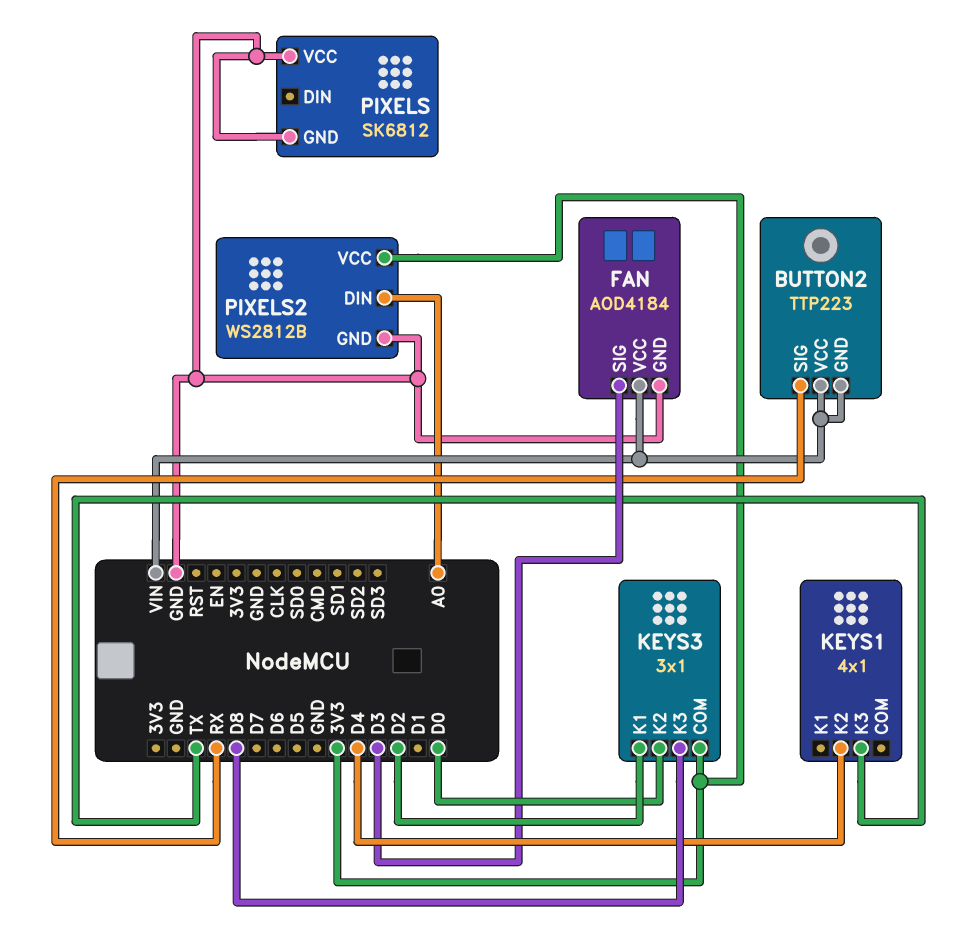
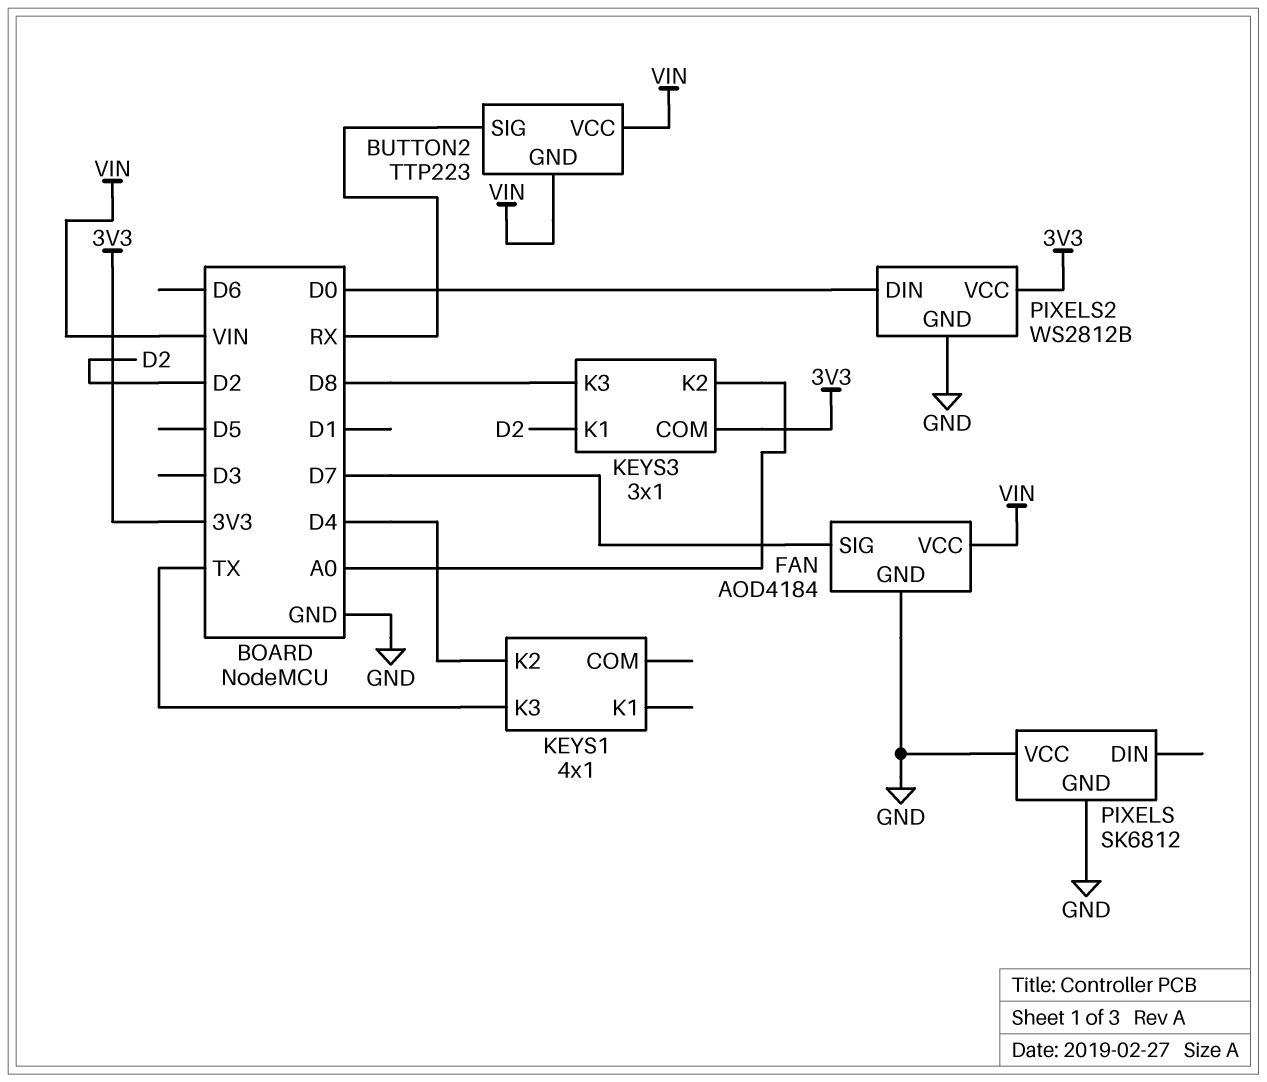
FAN pin SIG: D3 -> D7
KEYS3 pin K2: D0 -> A0
PIXELS2 pin DIN: A0 -> D0

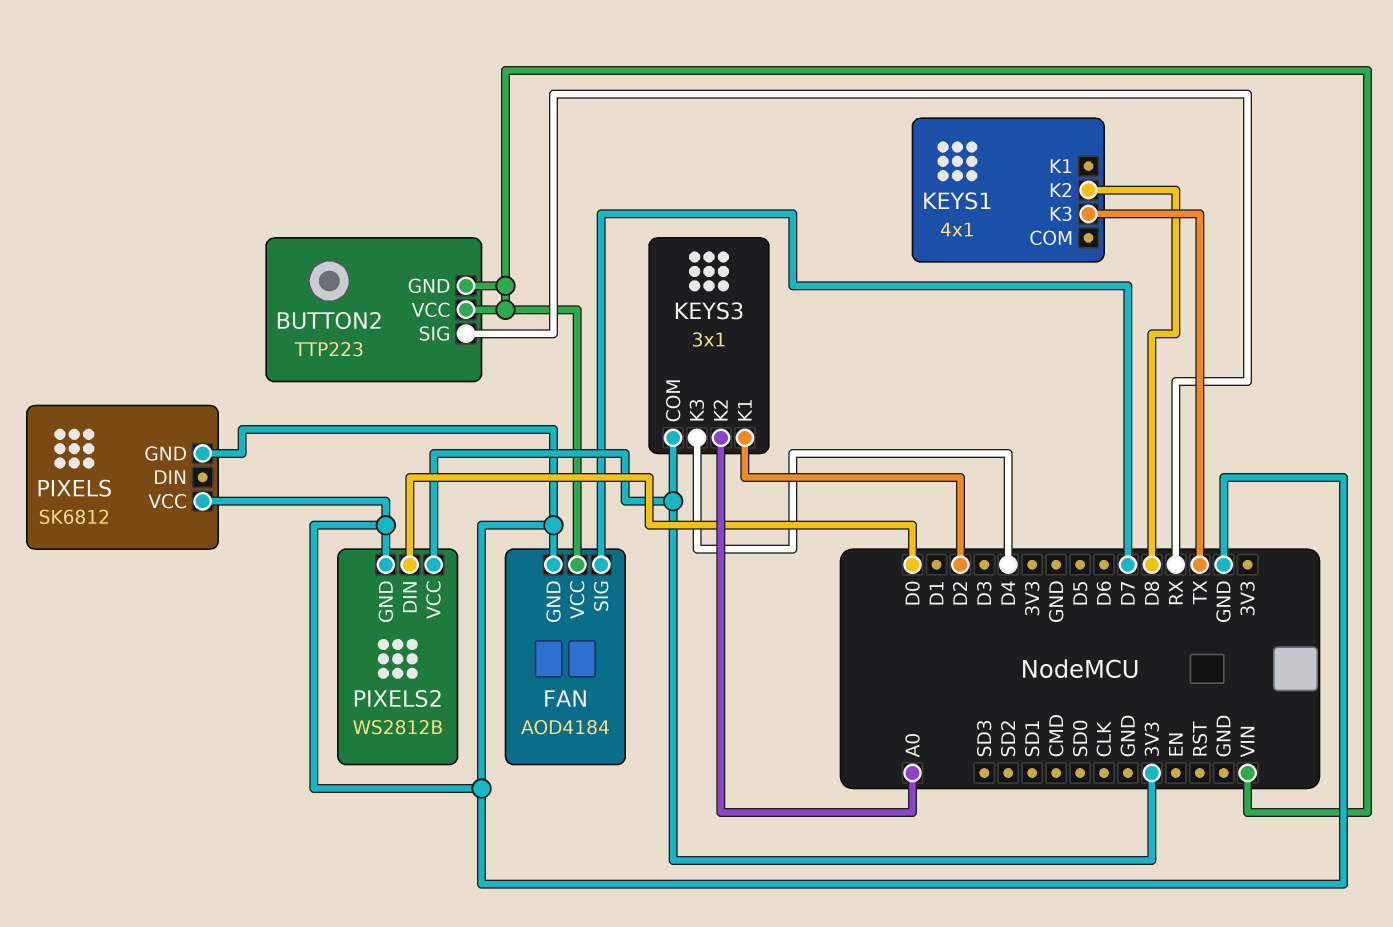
KEYS1 pin K2: D4 -> D8
KEYS3 pin K3: D8 -> D4

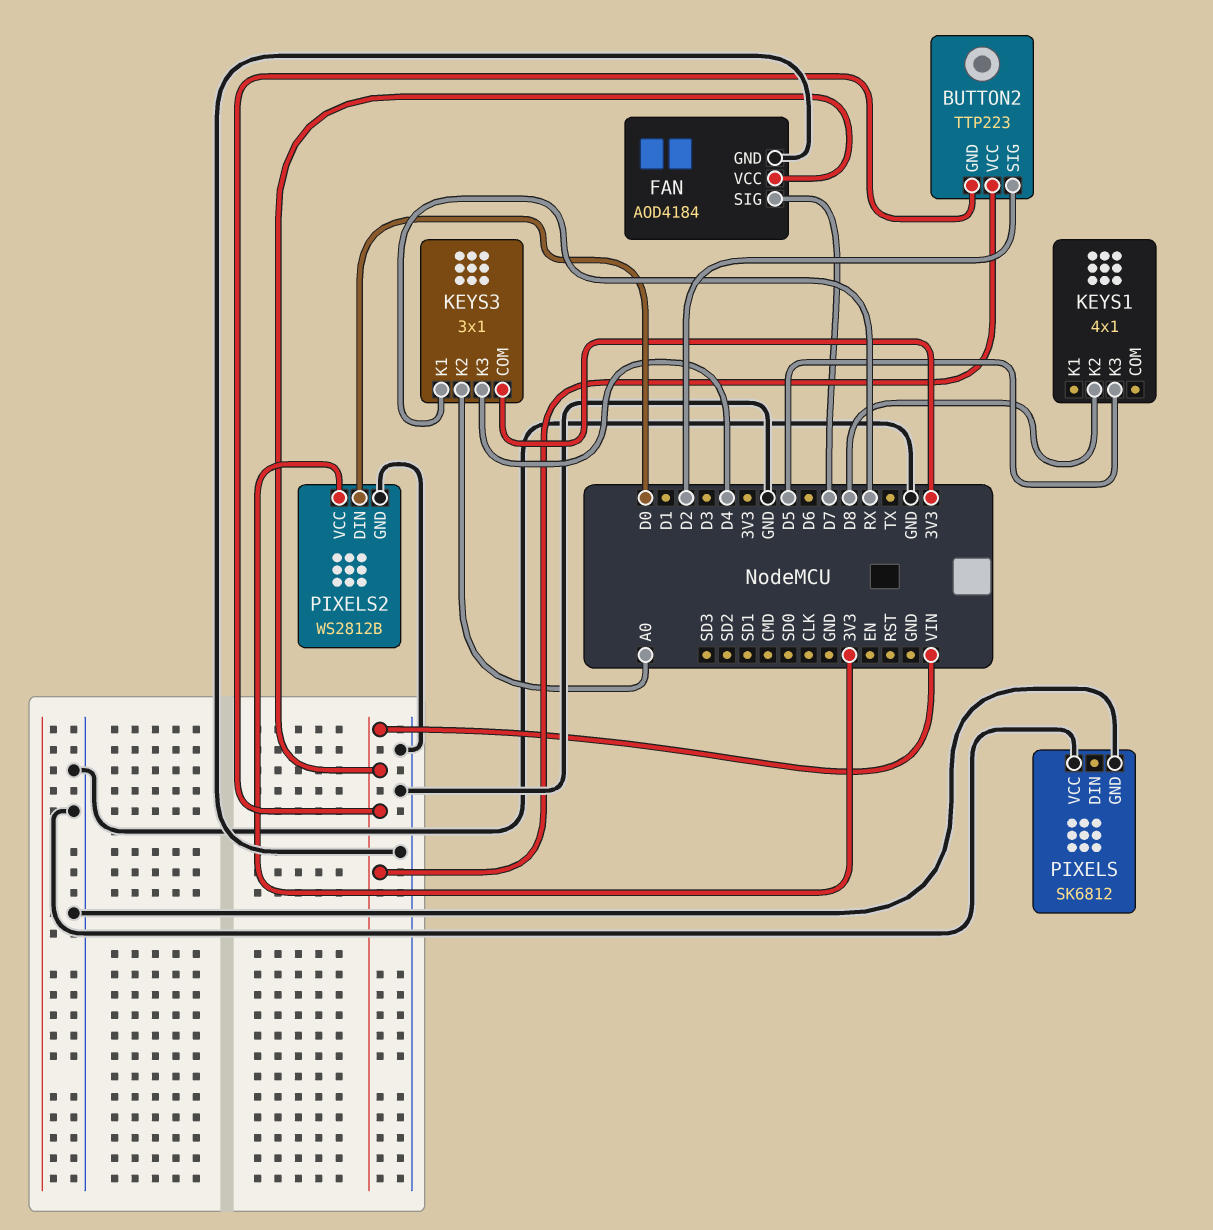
BUTTON2 pin SIG: RX -> D2
KEYS1 pin K3: TX -> D5
KEYS3 pin K1: D2 -> RX

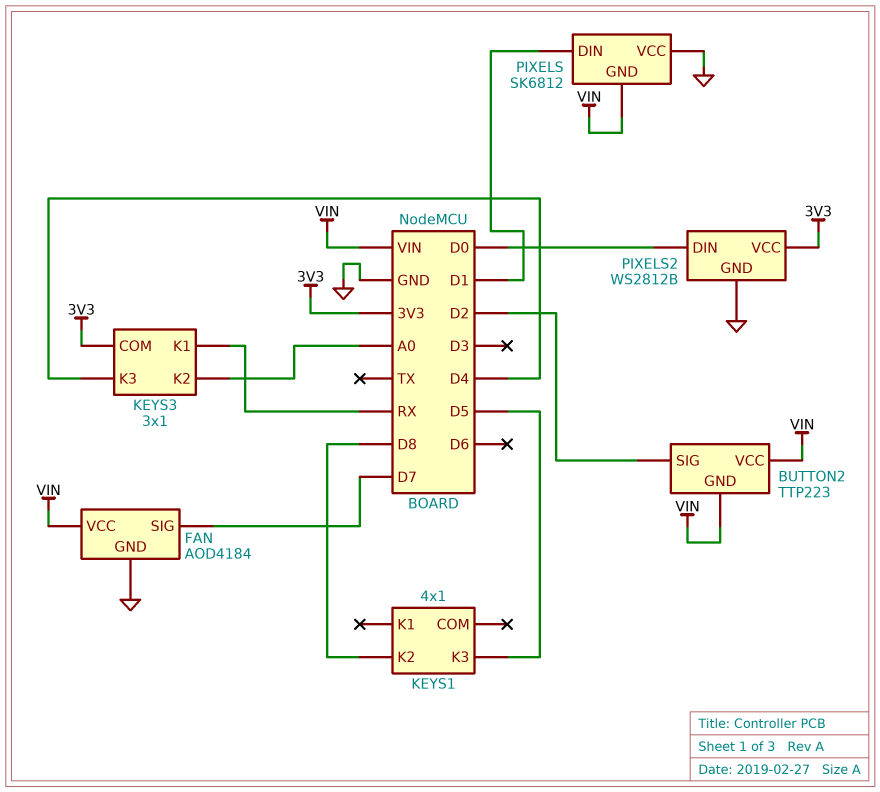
PIXELS pin DIN: none -> D1
PIXELS pin GND: GND -> VIN

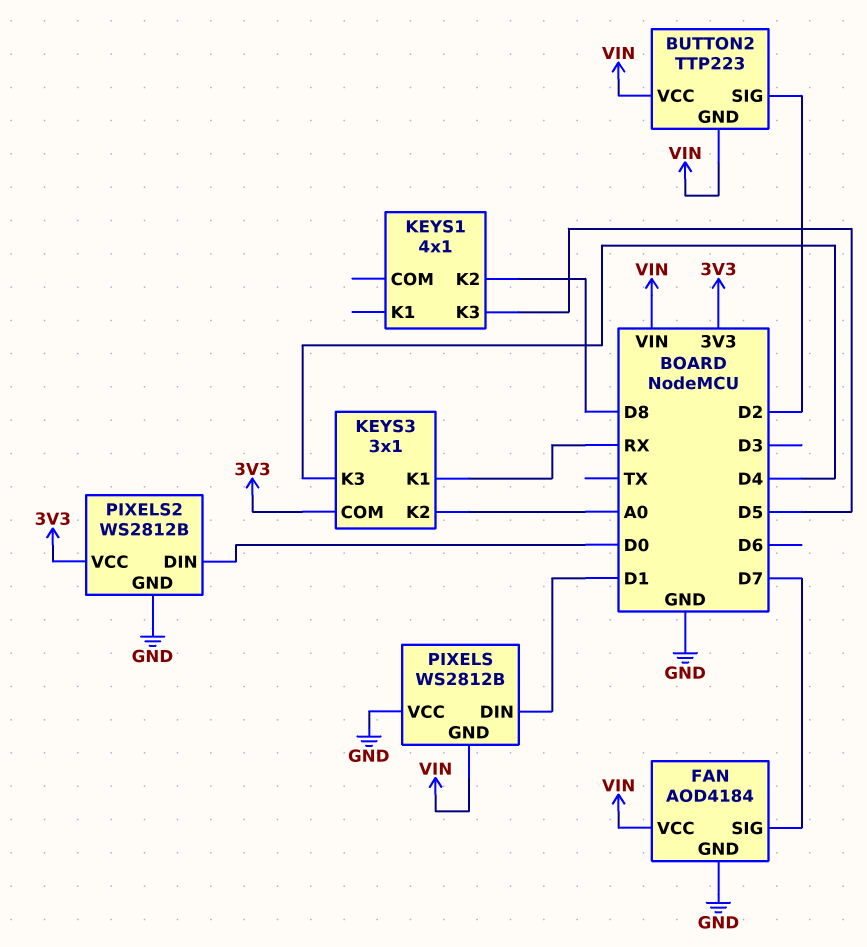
PIXELS: SK6812 -> WS2812B

